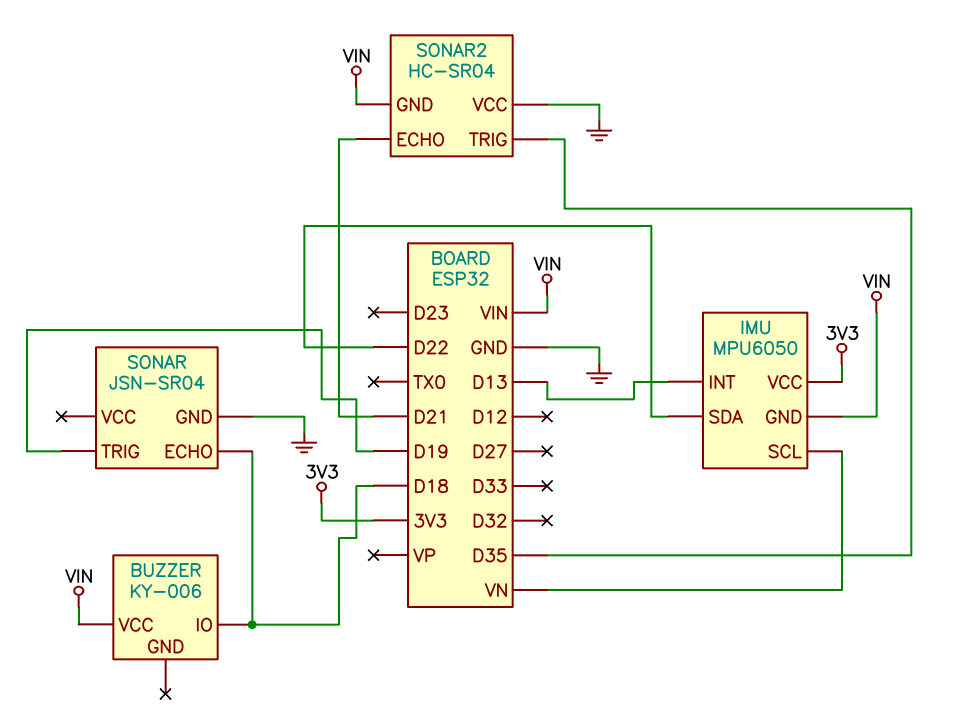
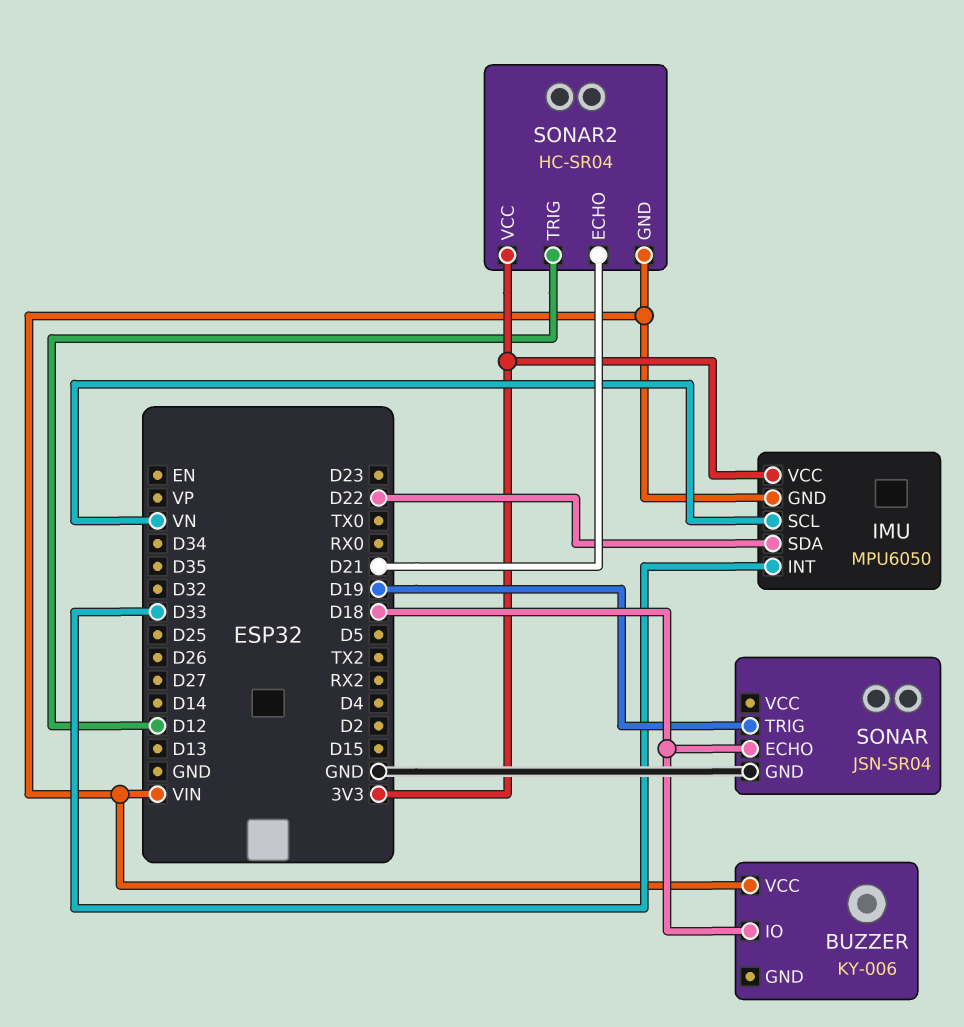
IMU pin INT: D13 -> D33
SONAR2 pin TRIG: D35 -> D12
SONAR2 pin VCC: GND -> 3V3

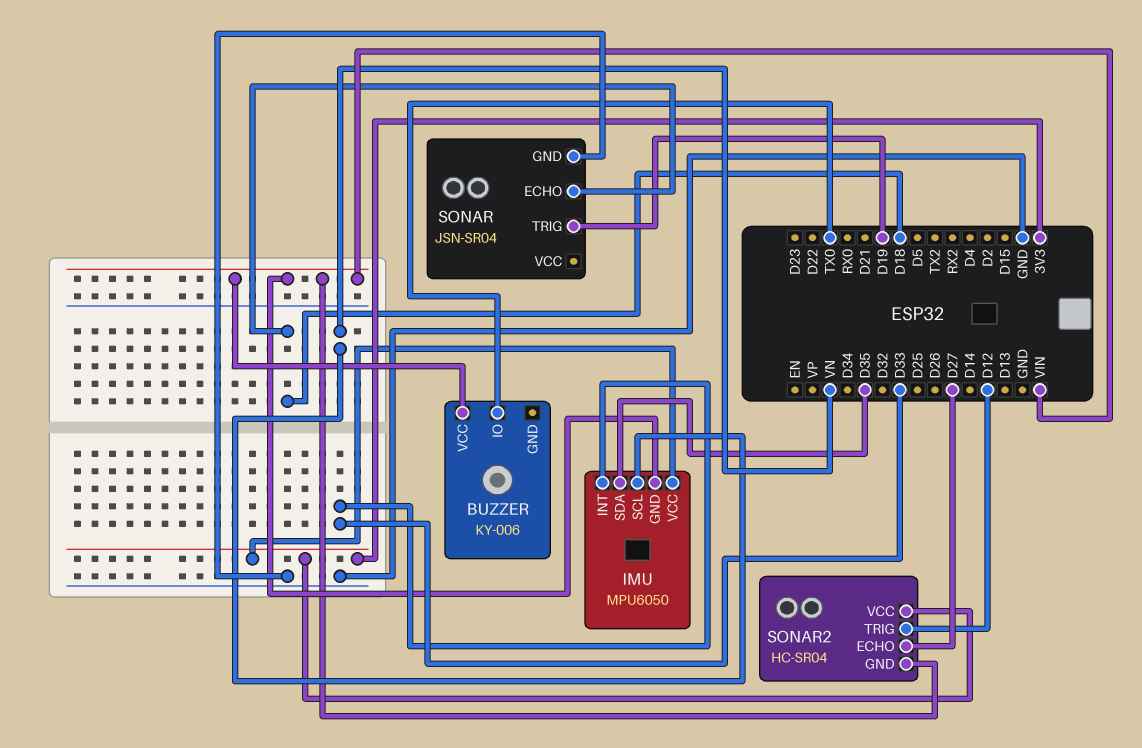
BUZZER pin IO: D18 -> TX0
IMU pin SDA: D22 -> D35
SONAR2 pin ECHO: D21 -> D27

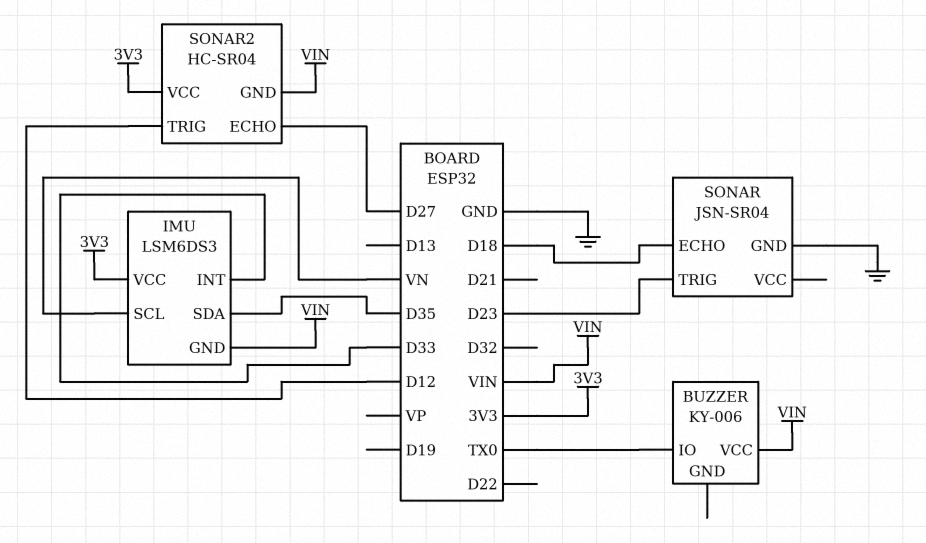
IMU: MPU6050 -> LSM6DS3
SONAR pin TRIG: D19 -> D23

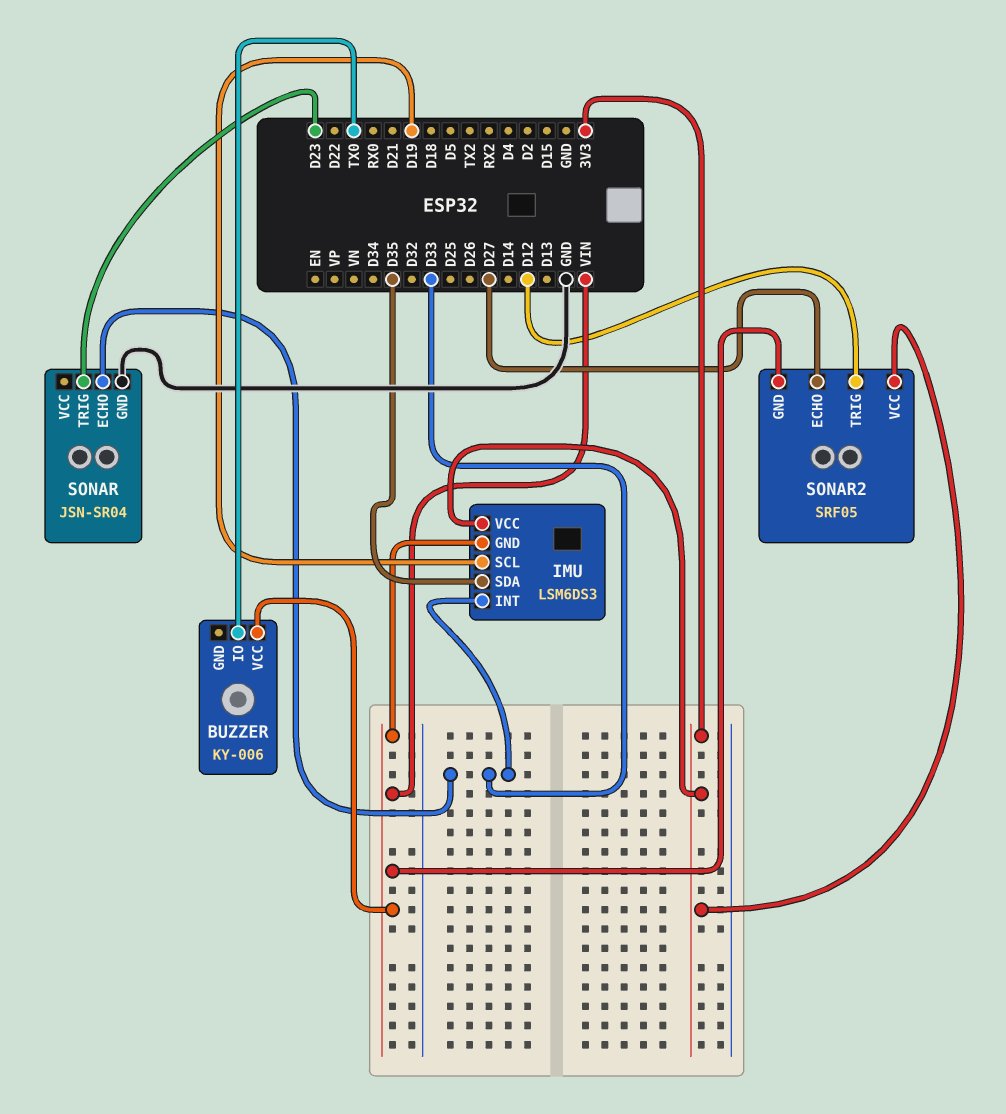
IMU pin SCL: VN -> D19
SONAR pin ECHO: D18 -> D33
SONAR2: HC-SR04 -> SRF05

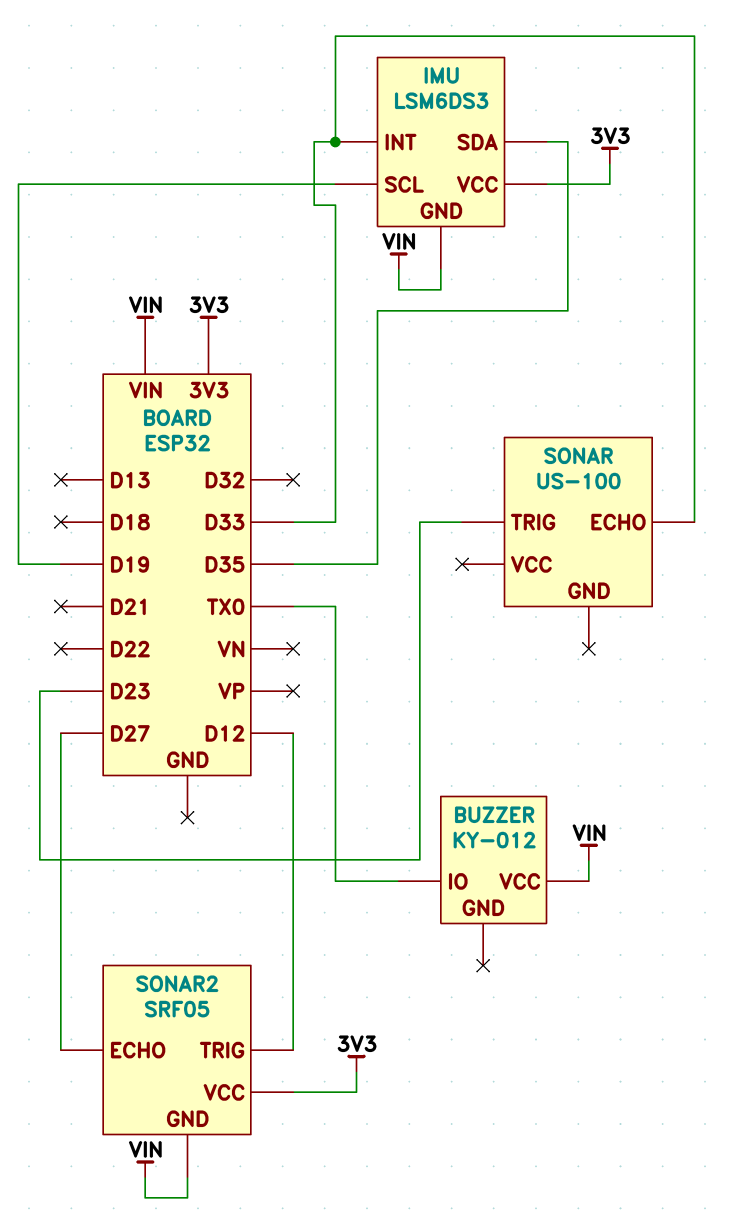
BUZZER: KY-006 -> KY-012
SONAR: JSN-SR04 -> US-100
SONAR pin GND: GND -> none

